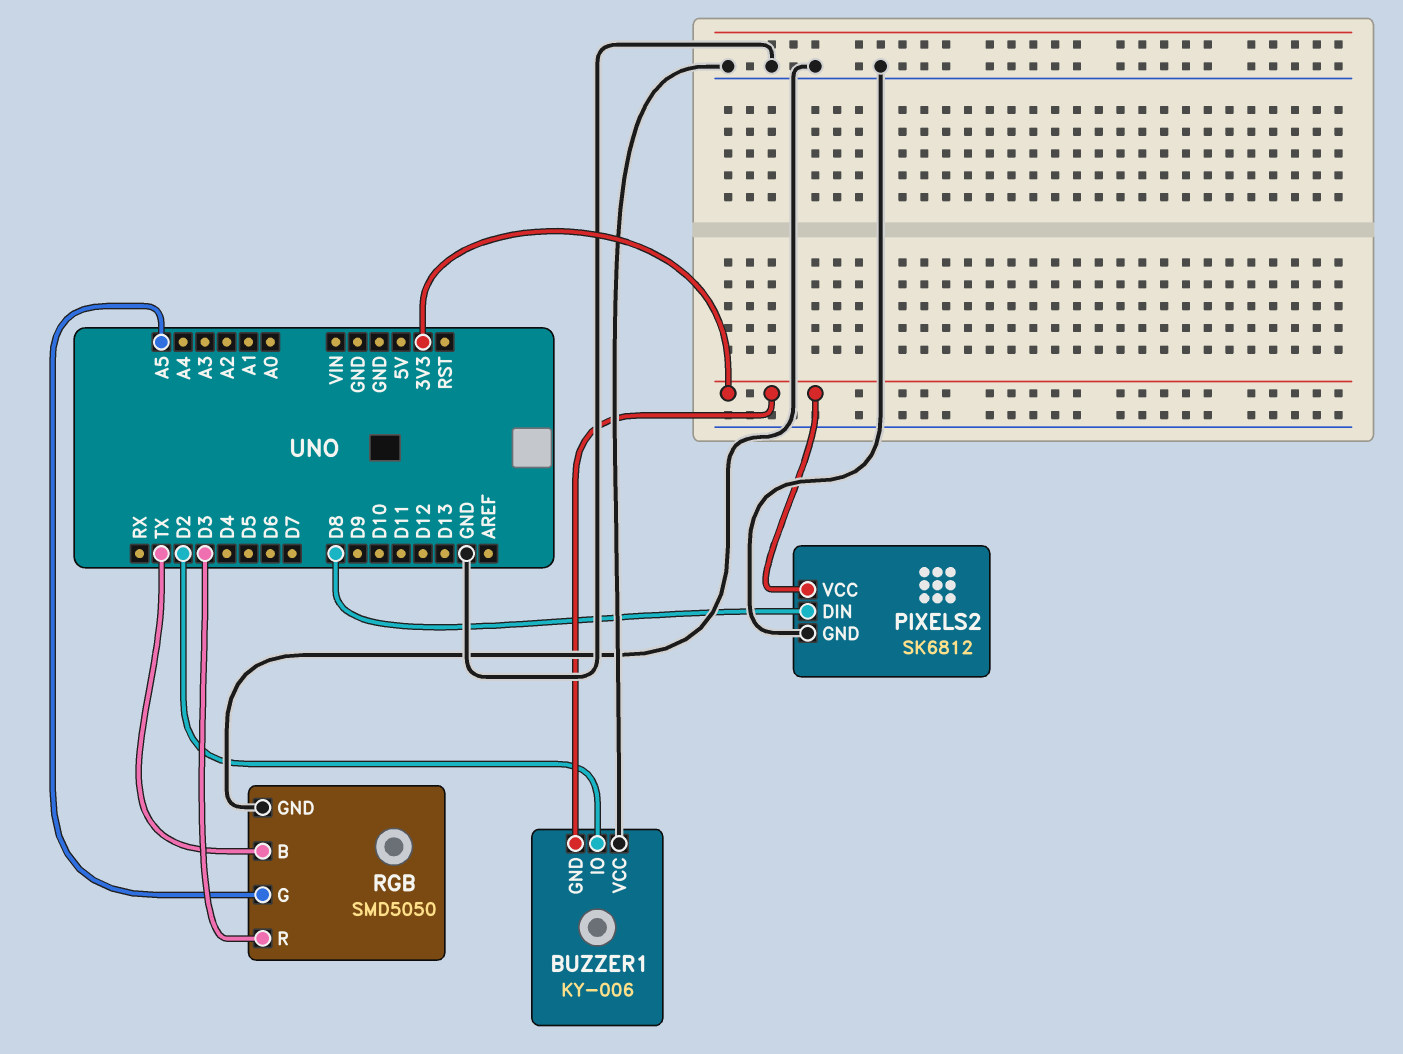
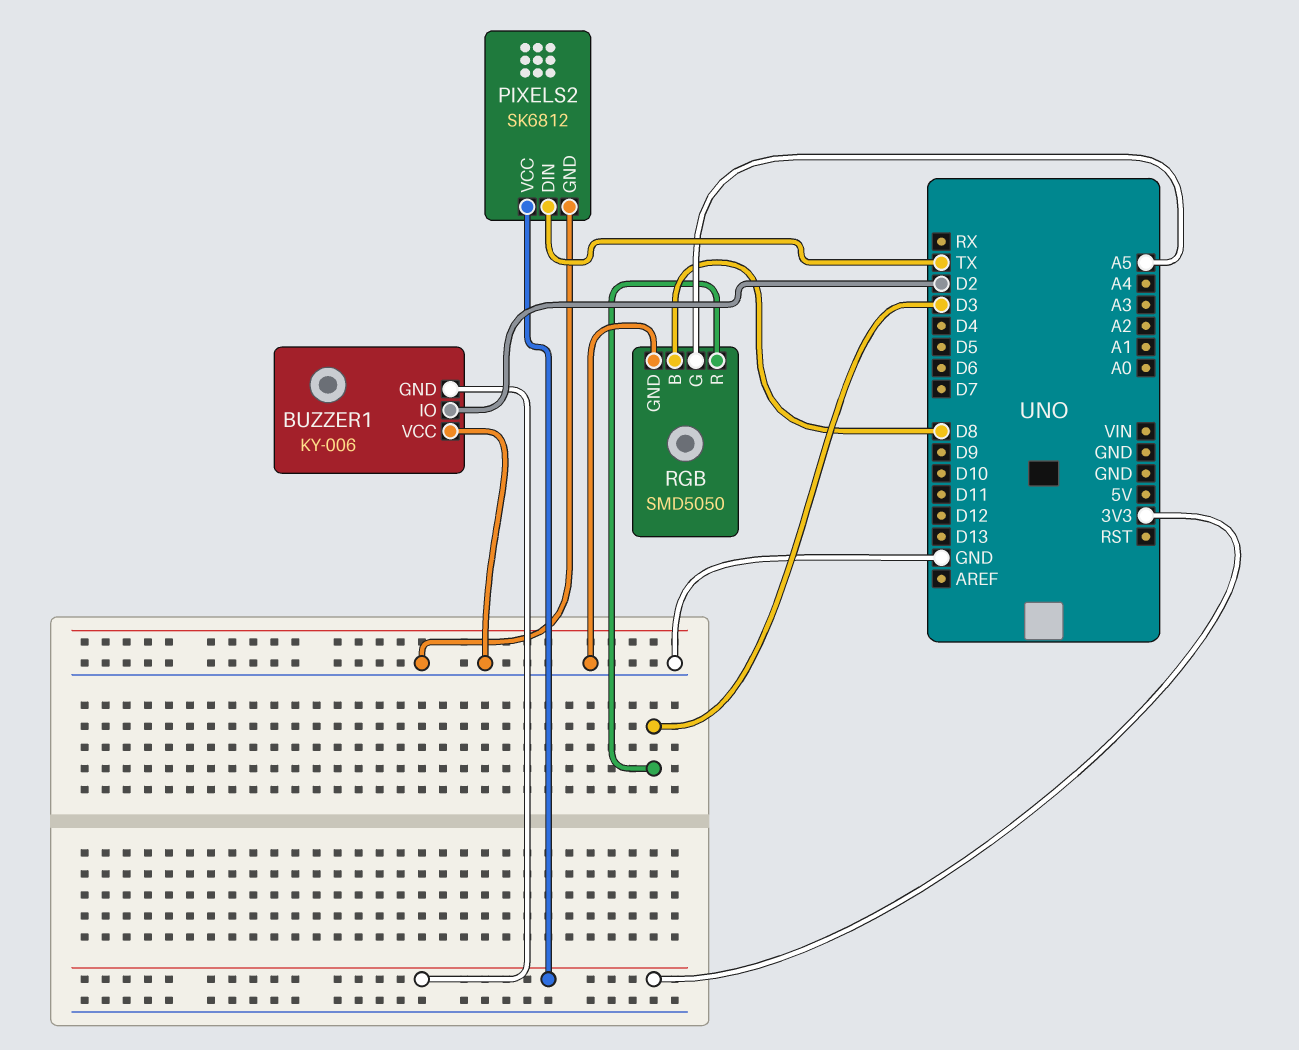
PIXELS2 pin DIN: D8 -> TX
RGB pin B: TX -> D8

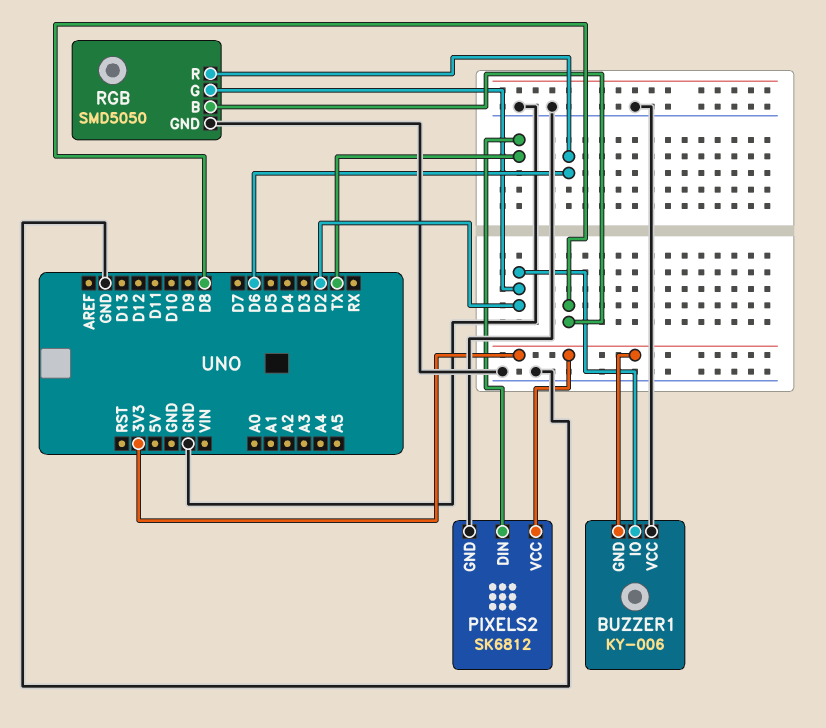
RGB pin G: A5 -> D2
RGB pin R: D3 -> D6

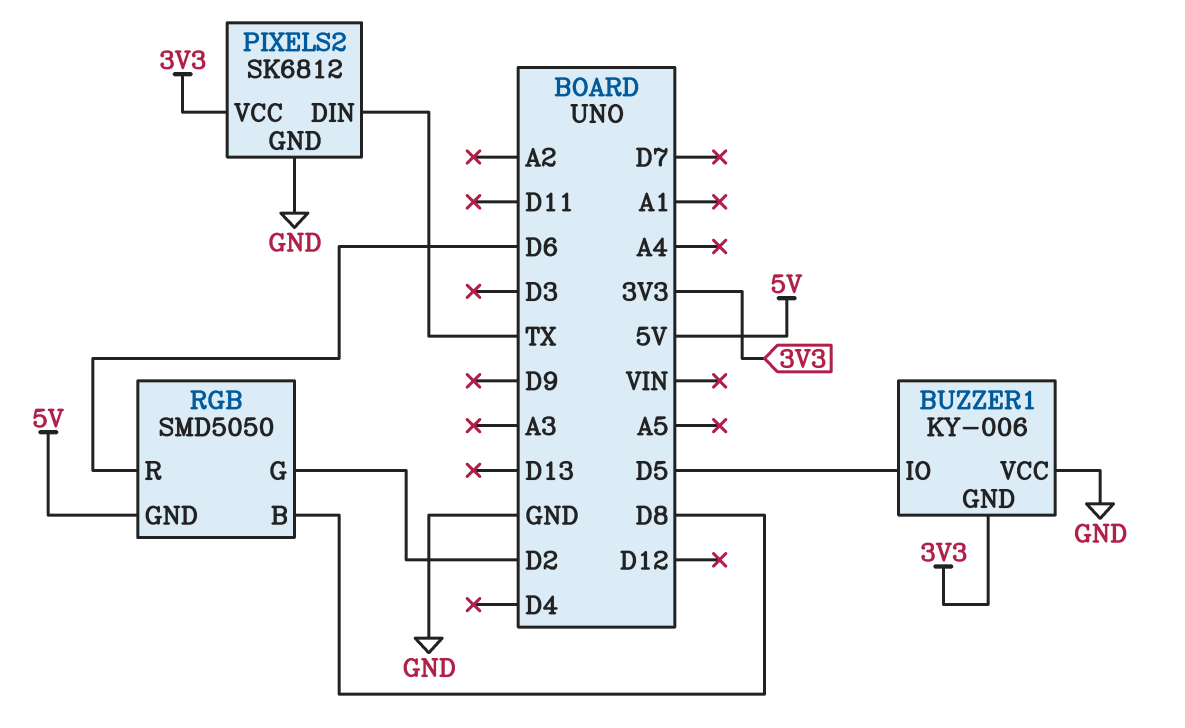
BUZZER1 pin IO: D2 -> D5
RGB pin GND: GND -> 5V

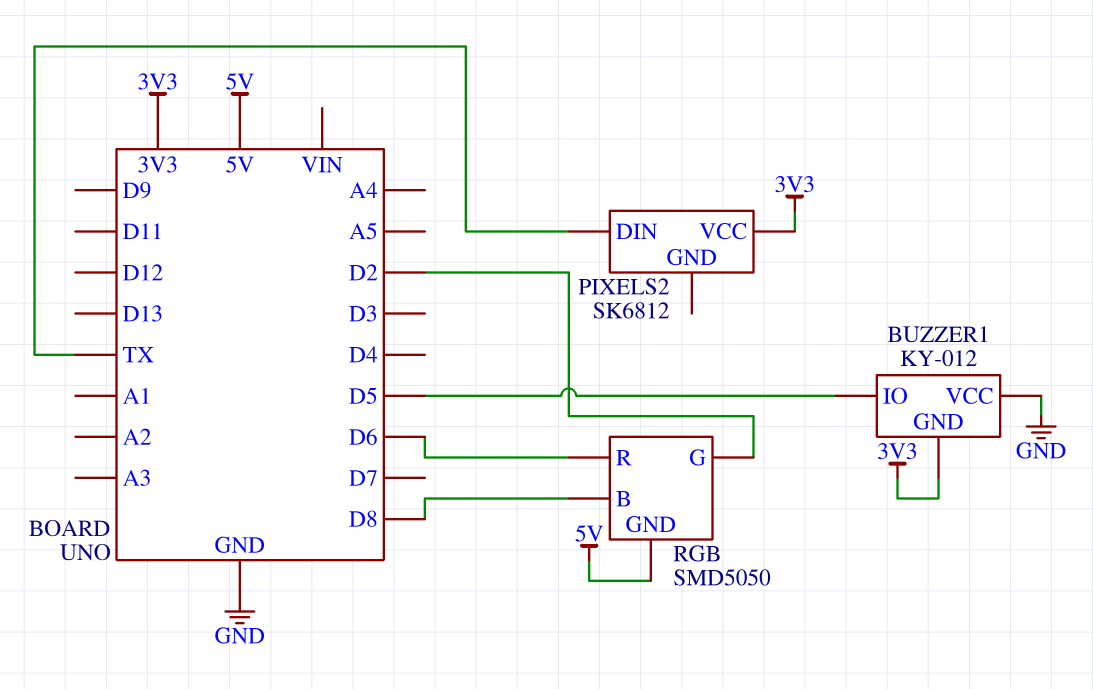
BUZZER1: KY-006 -> KY-012
PIXELS2 pin GND: GND -> none

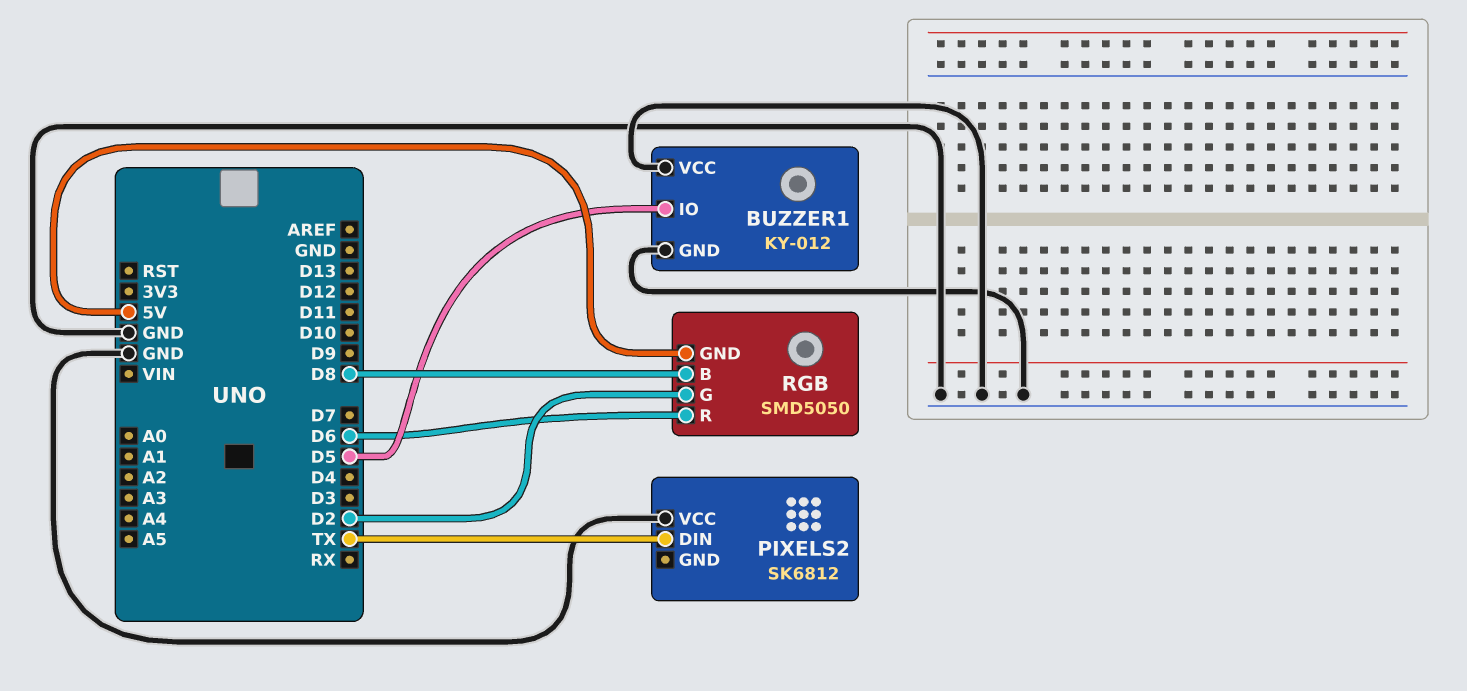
BUZZER1 pin GND: 3V3 -> GND
PIXELS2 pin VCC: 3V3 -> GND

